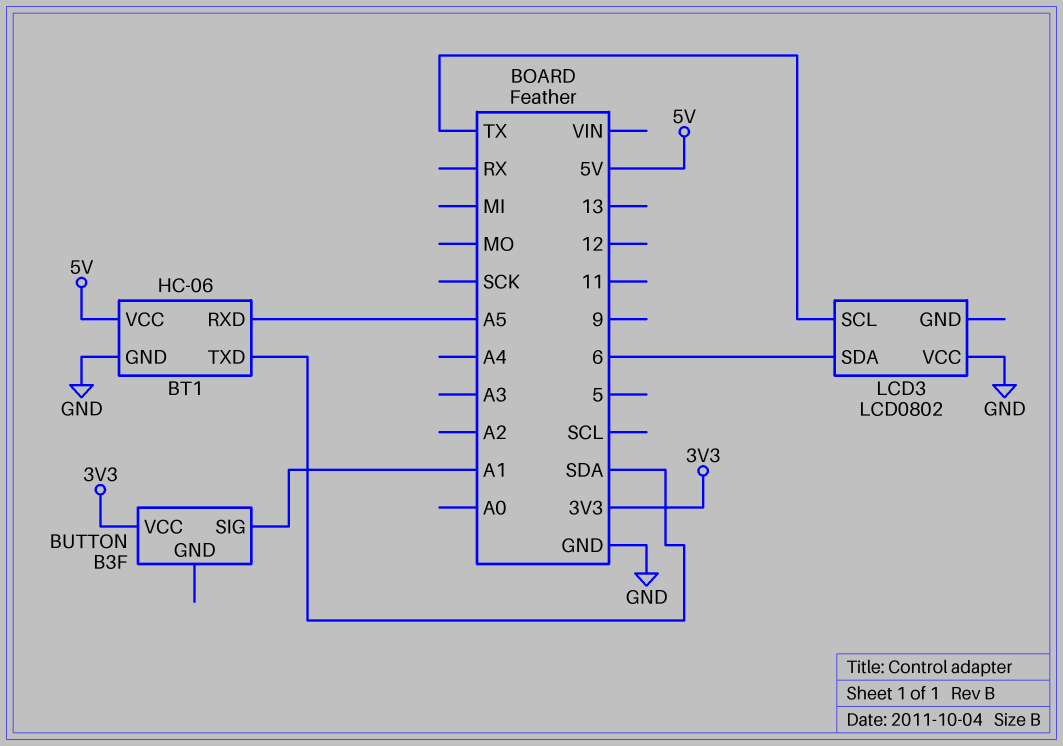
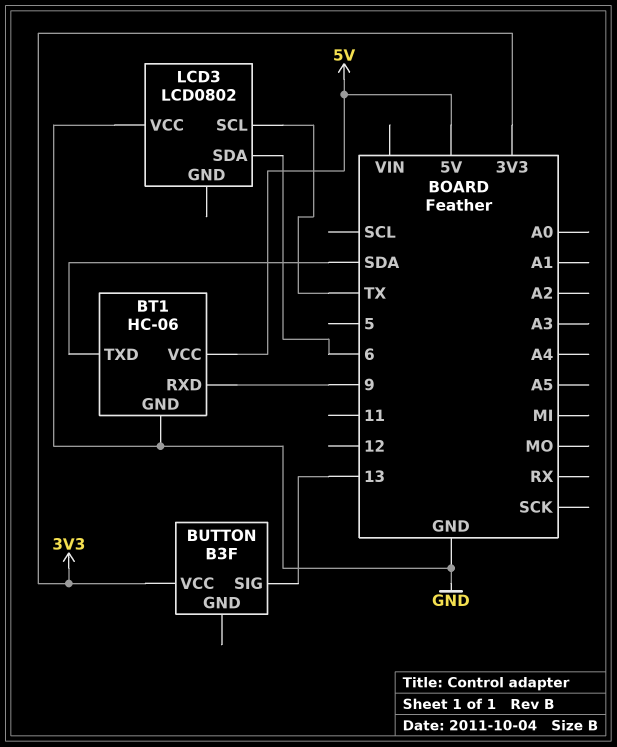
BT1 pin RXD: A5 -> 9
BUTTON pin SIG: A1 -> 13

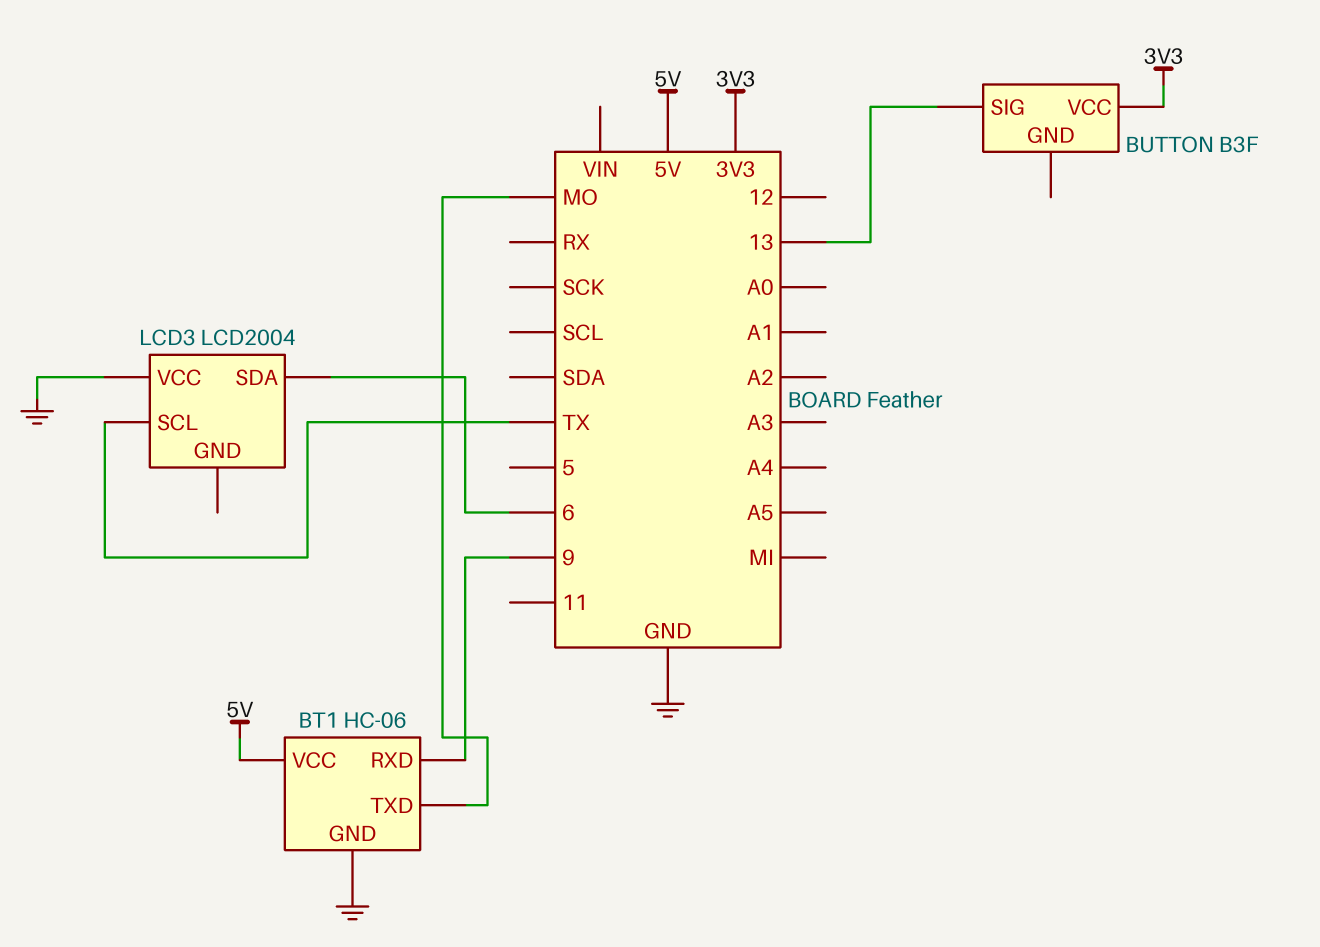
BT1 pin TXD: SDA -> MO
LCD3: LCD0802 -> LCD2004

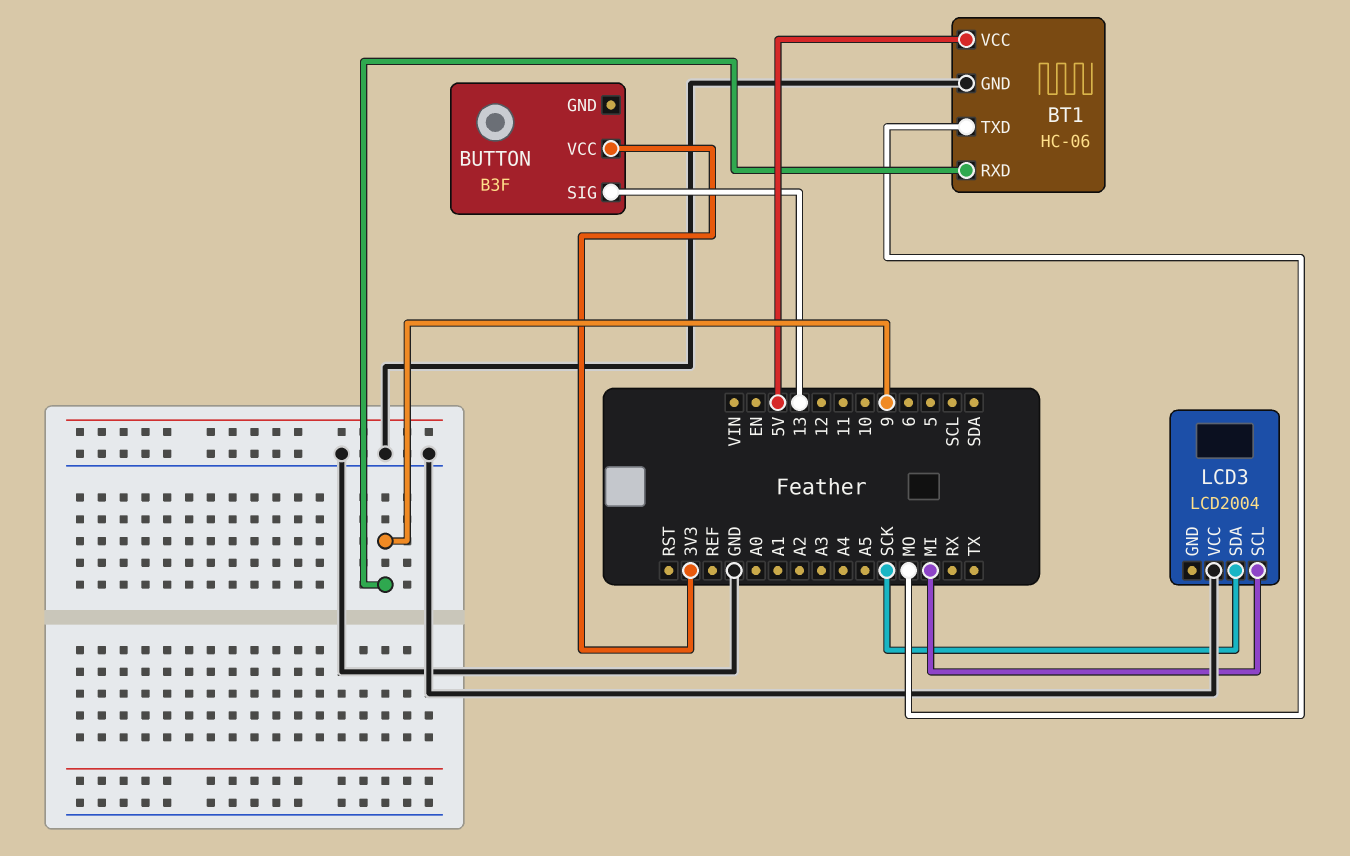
LCD3 pin SCL: TX -> MI
LCD3 pin SDA: 6 -> SCK

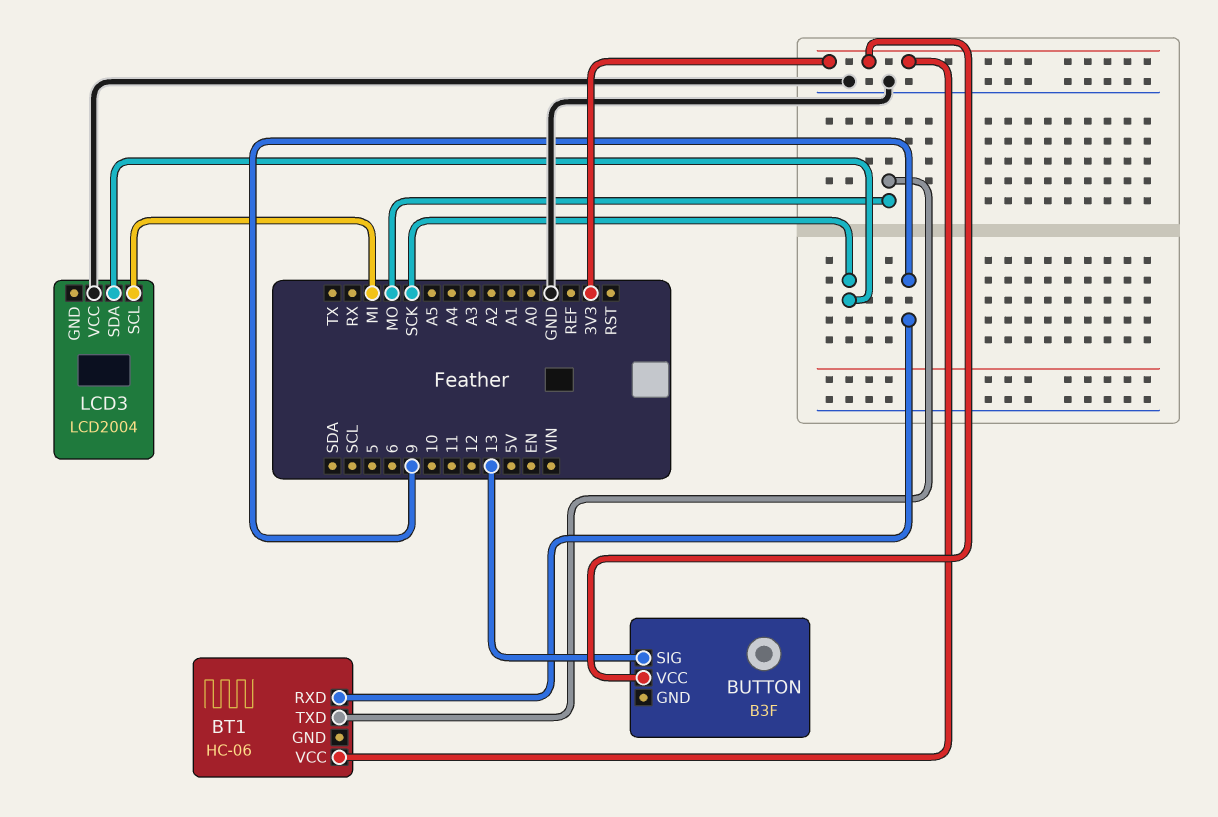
BT1 pin GND: GND -> none
BT1 pin VCC: 5V -> 3V3

